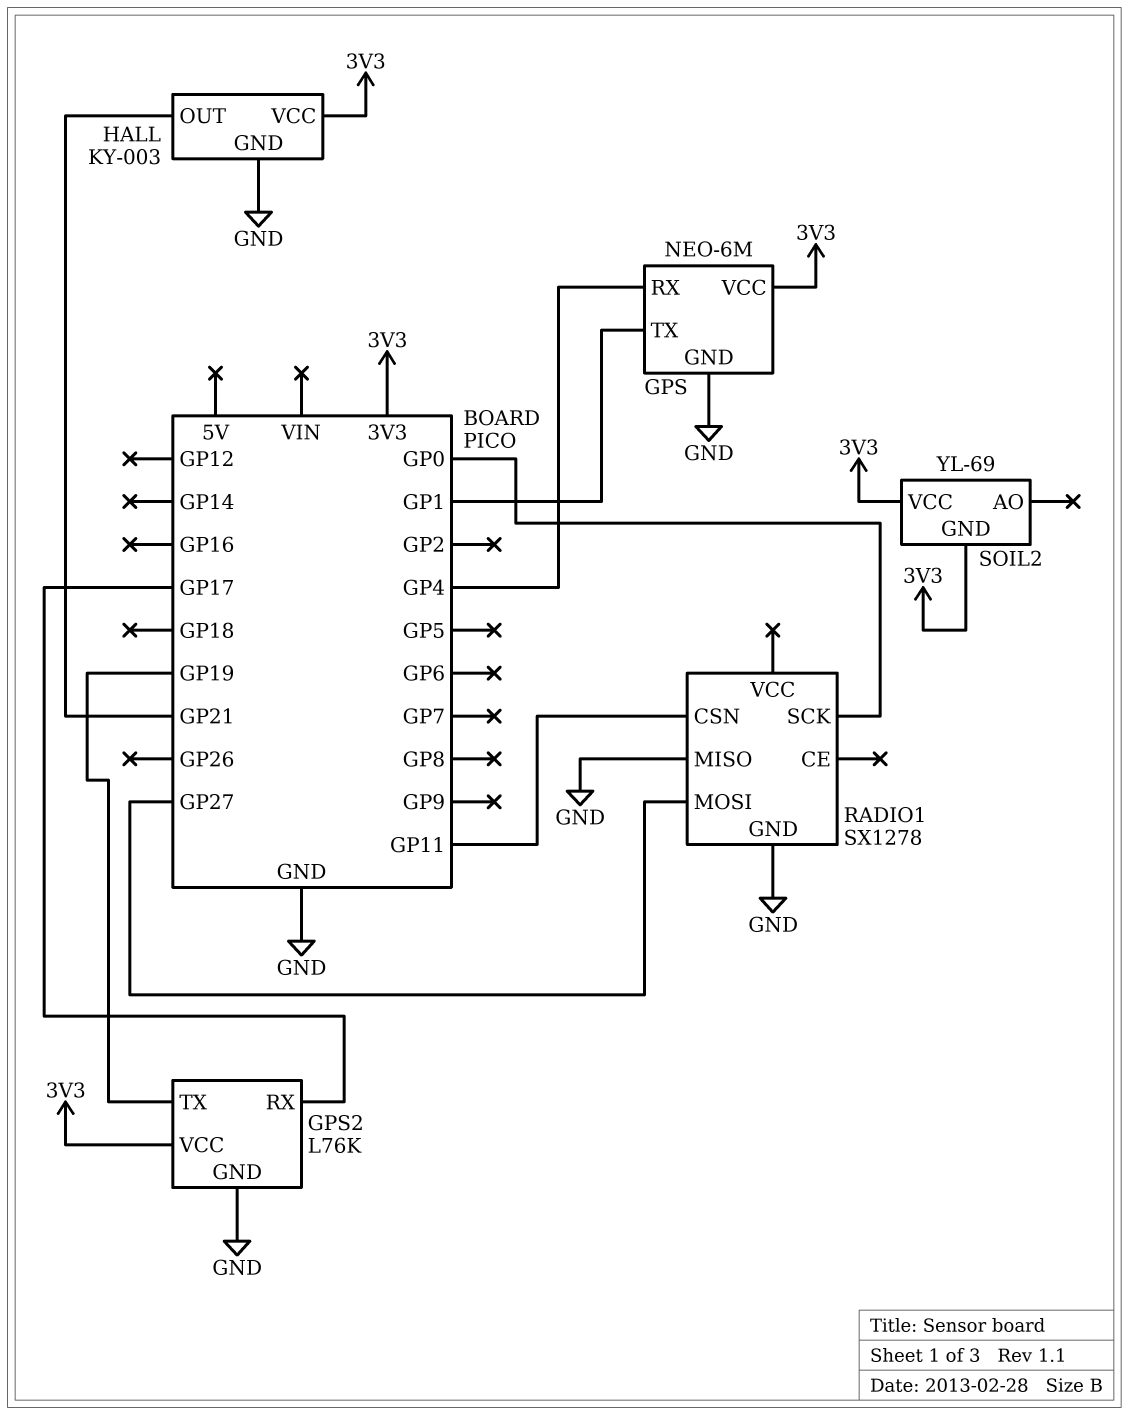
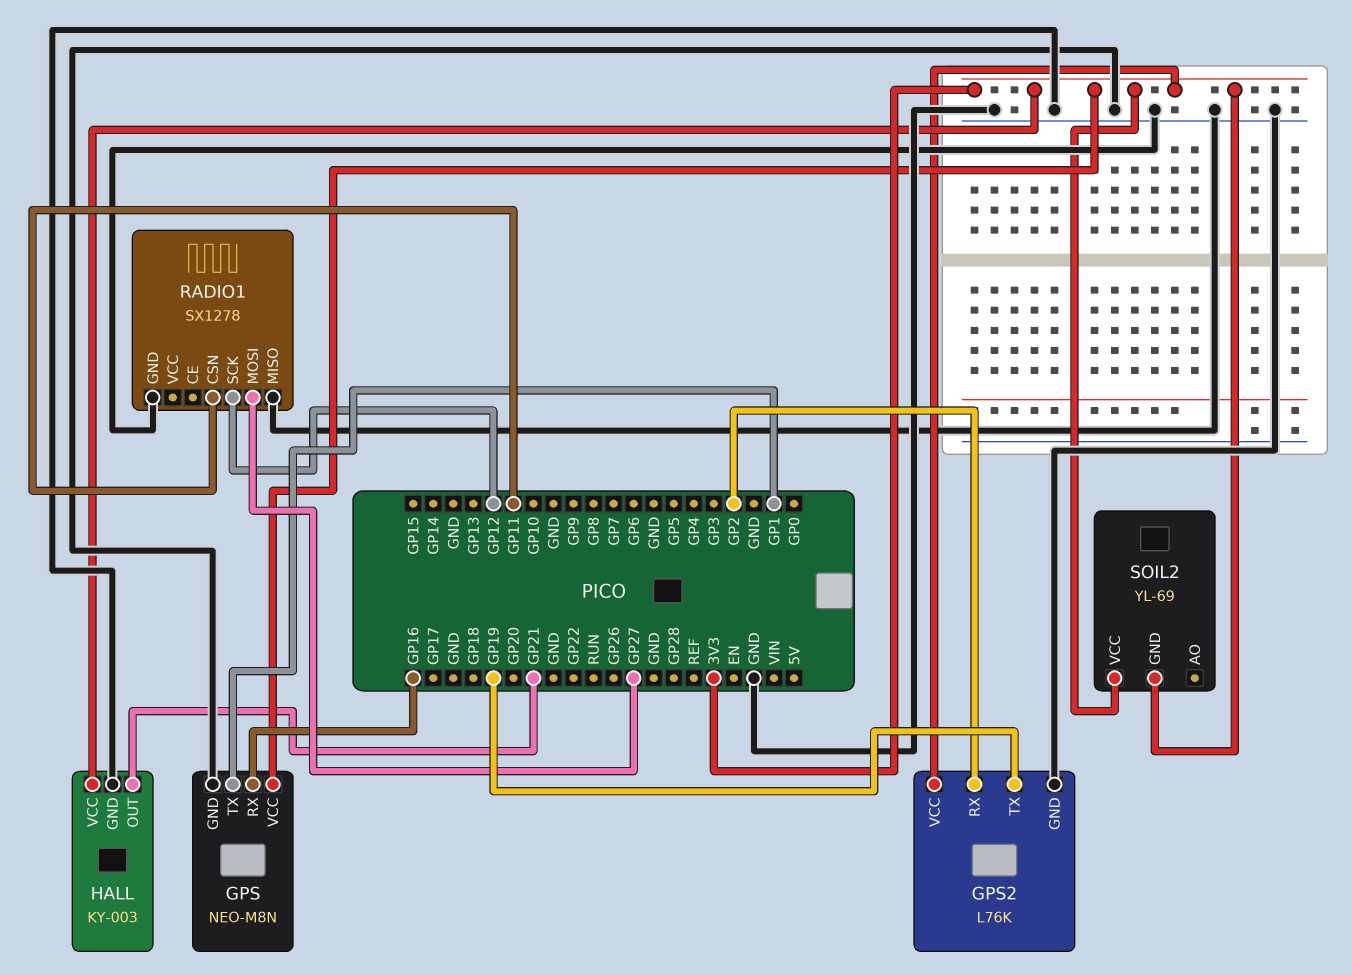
GPS: NEO-6M -> NEO-M8N
GPS pin RX: GP4 -> GP16
GPS2 pin RX: GP17 -> GP2
RADIO1 pin SCK: GP0 -> GP12

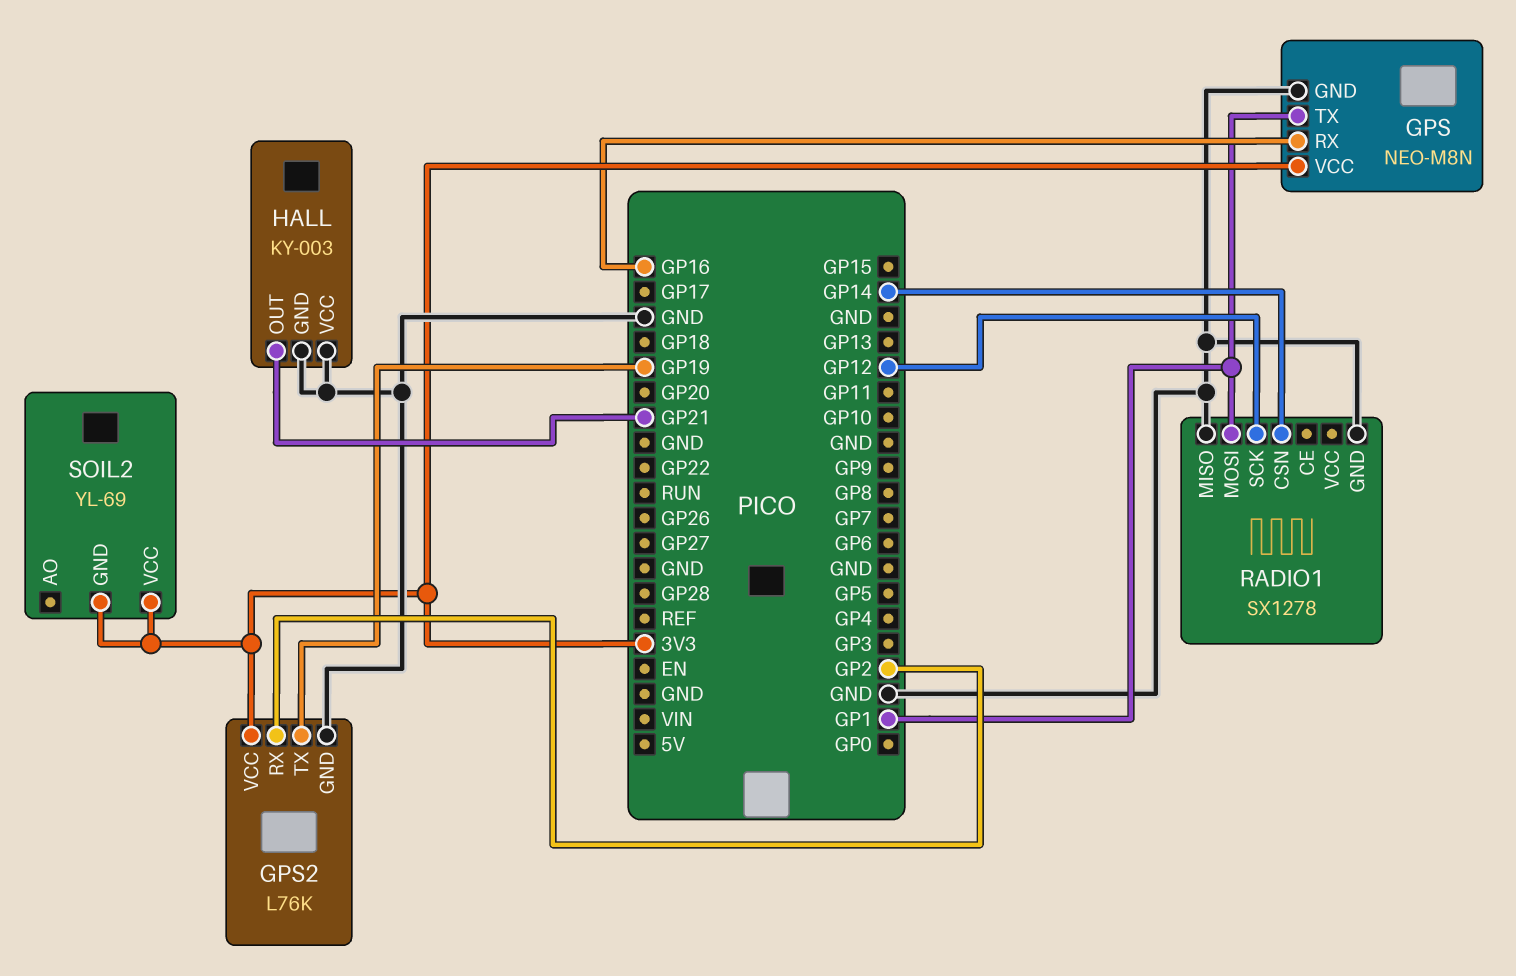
HALL pin VCC: 3V3 -> GND
RADIO1 pin CSN: GP11 -> GP14
RADIO1 pin MOSI: GP27 -> GP1

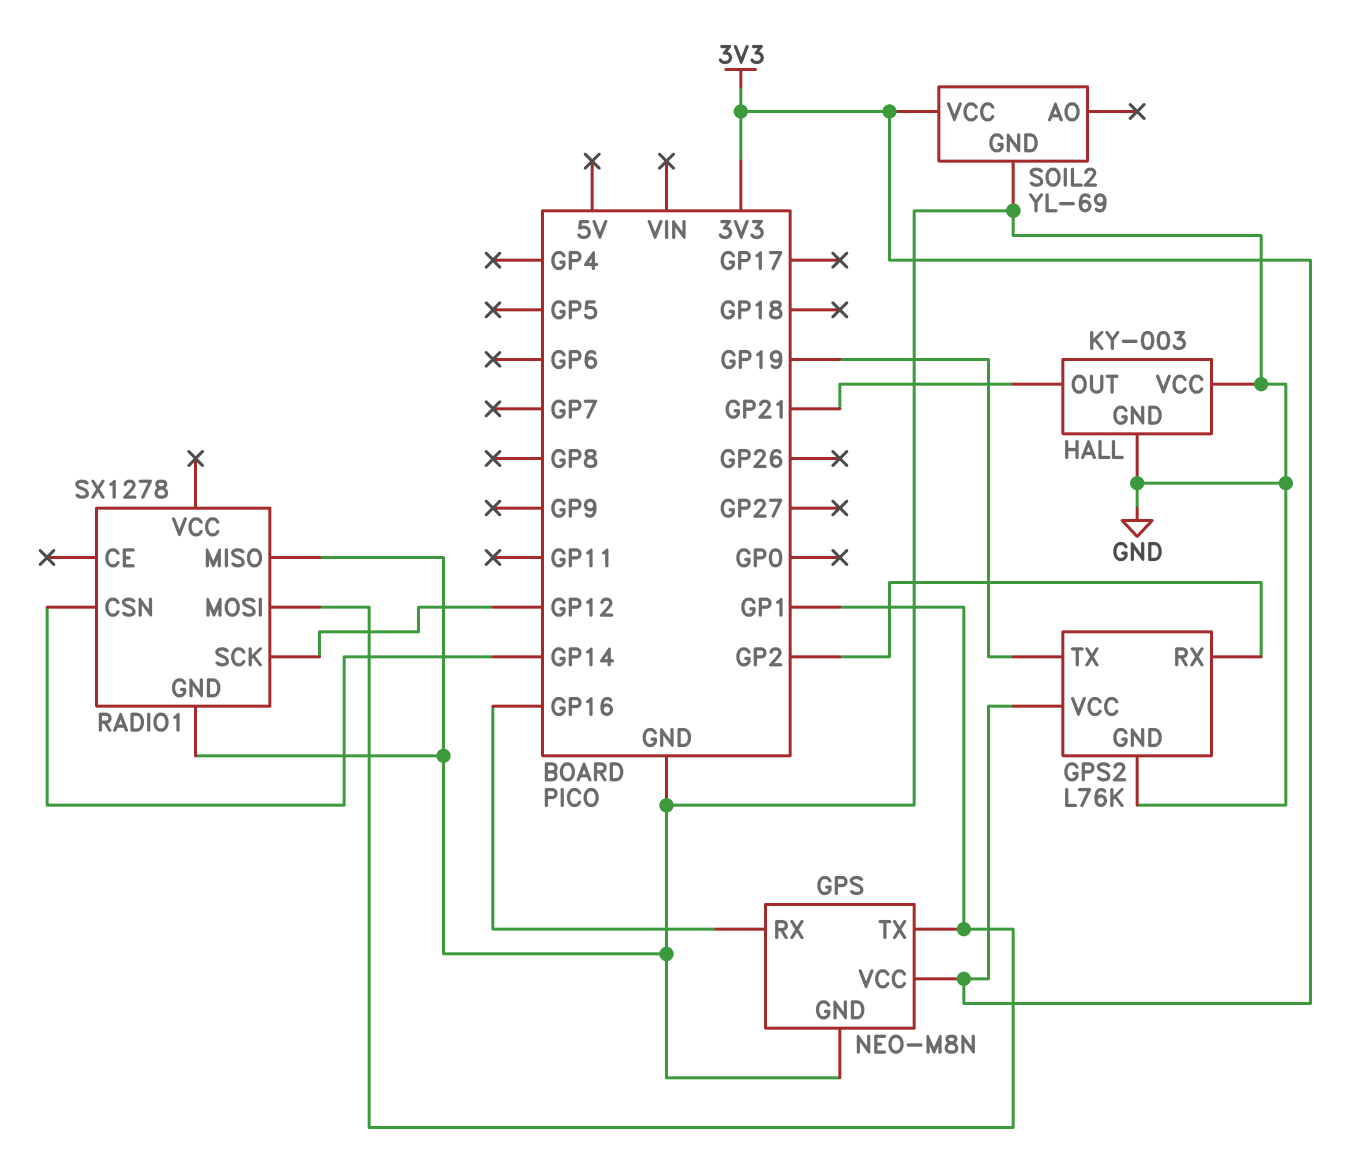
SOIL2 pin GND: 3V3 -> GND

